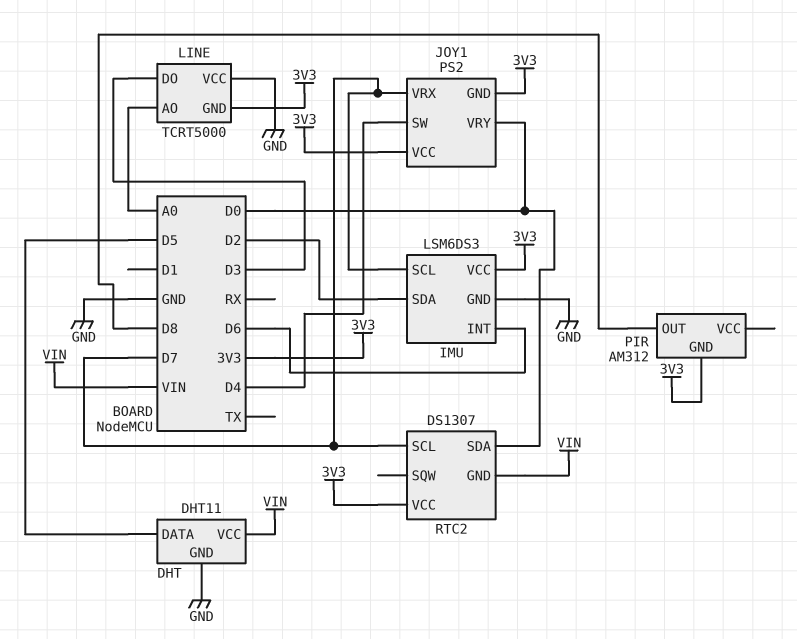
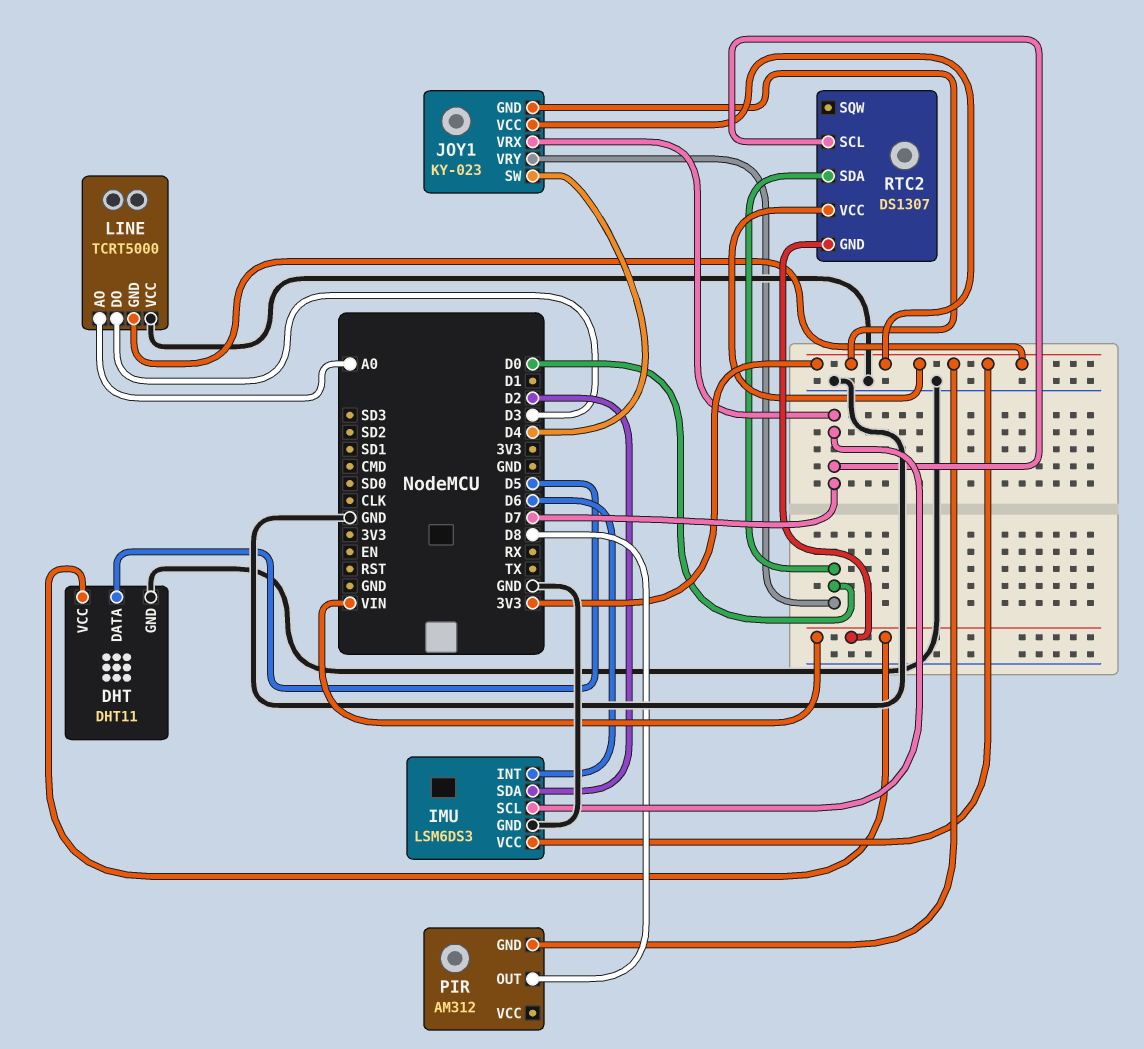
JOY1: PS2 -> KY-023

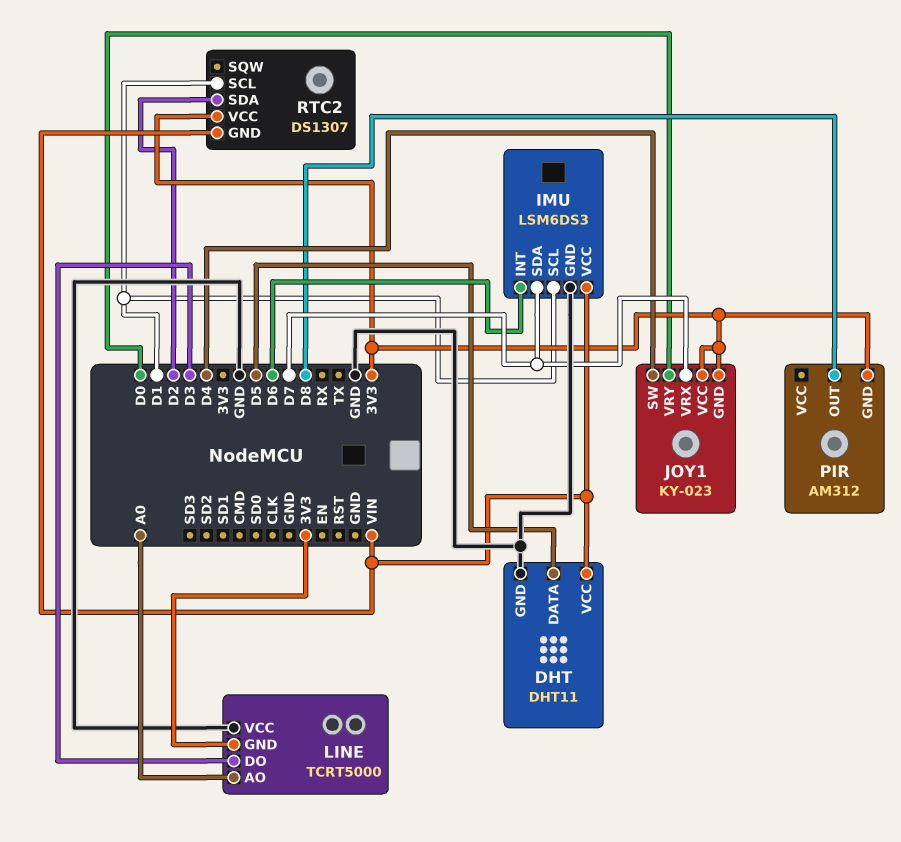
IMU pin SCL: D7 -> D1
IMU pin SDA: D2 -> D7
IMU pin VCC: 3V3 -> VIN
RTC2 pin SCL: D7 -> D1
RTC2 pin SDA: D0 -> D2

